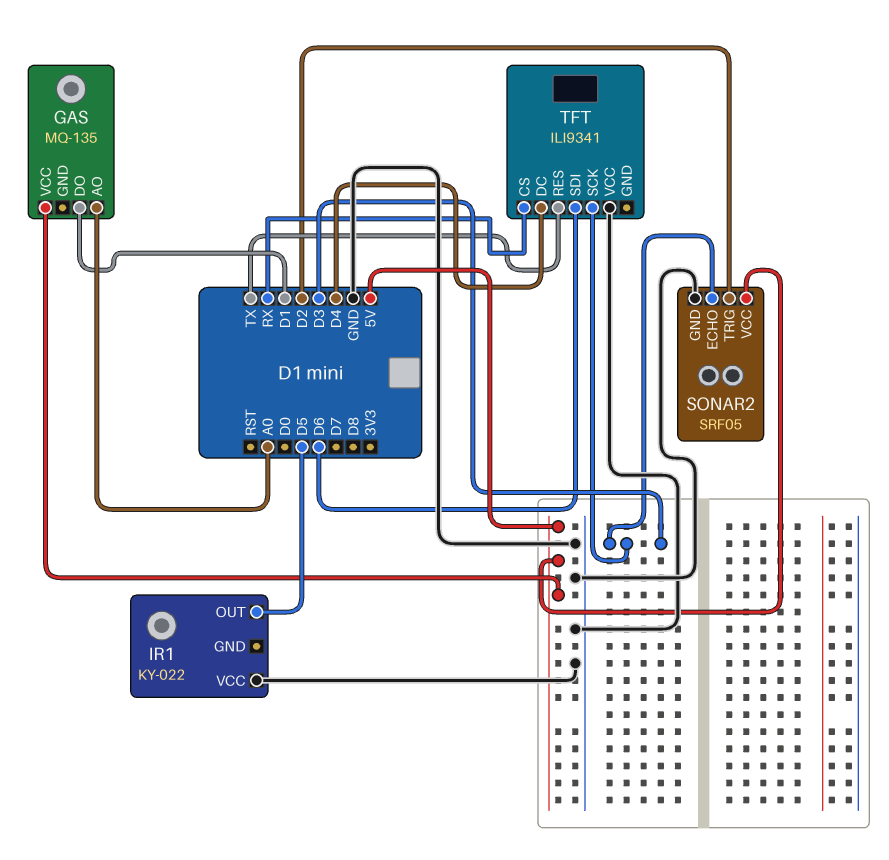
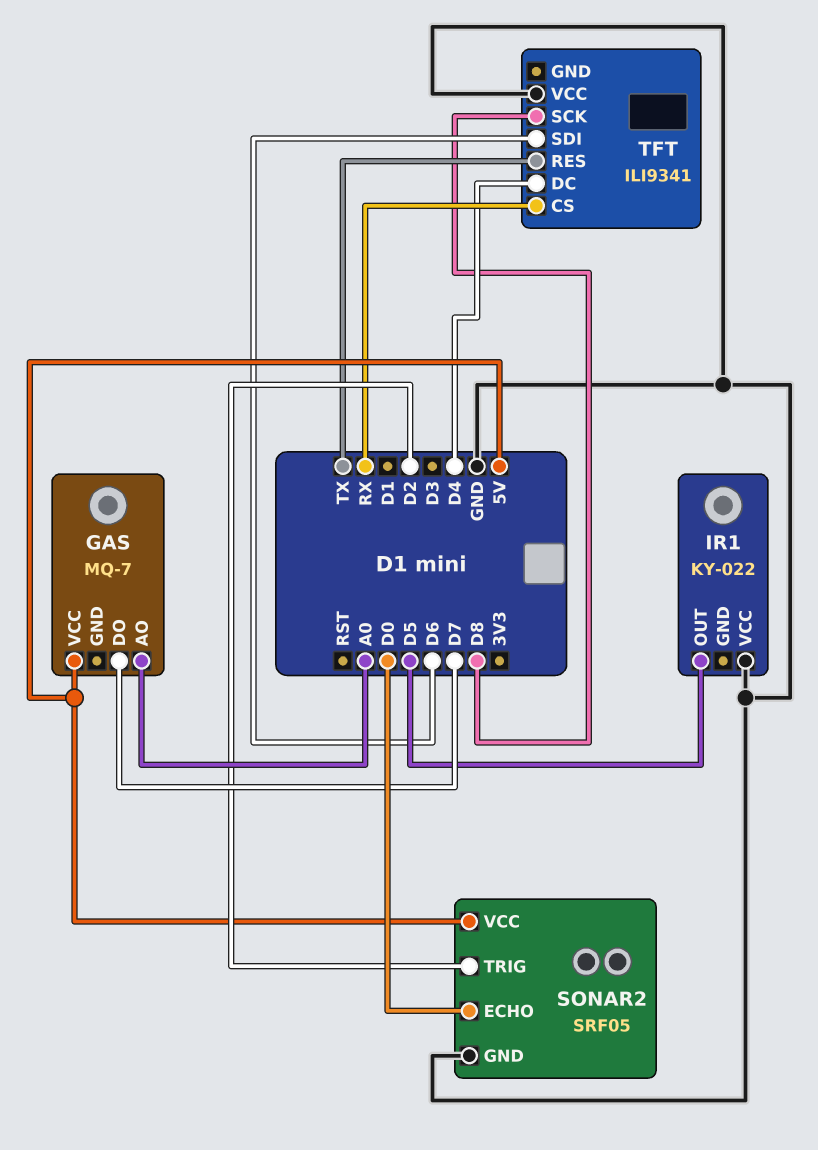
GAS: MQ-135 -> MQ-7
GAS pin DO: D1 -> D7
SONAR2 pin ECHO: D3 -> D0
TFT pin SCK: D3 -> D8

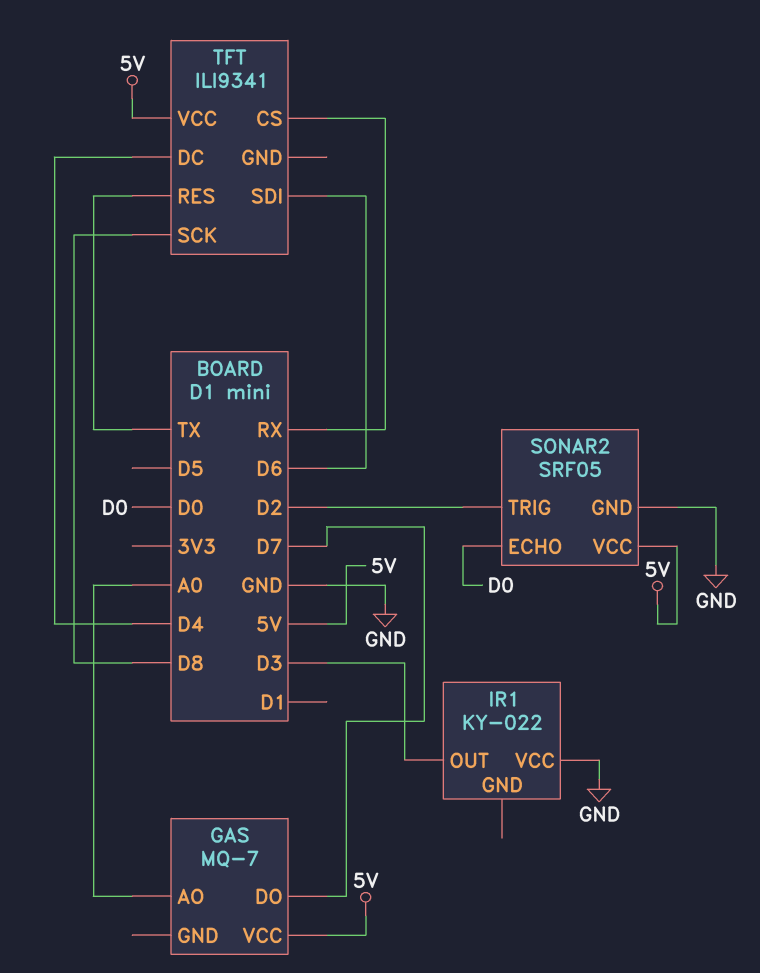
IR1 pin OUT: D5 -> D3
TFT pin VCC: GND -> 5V

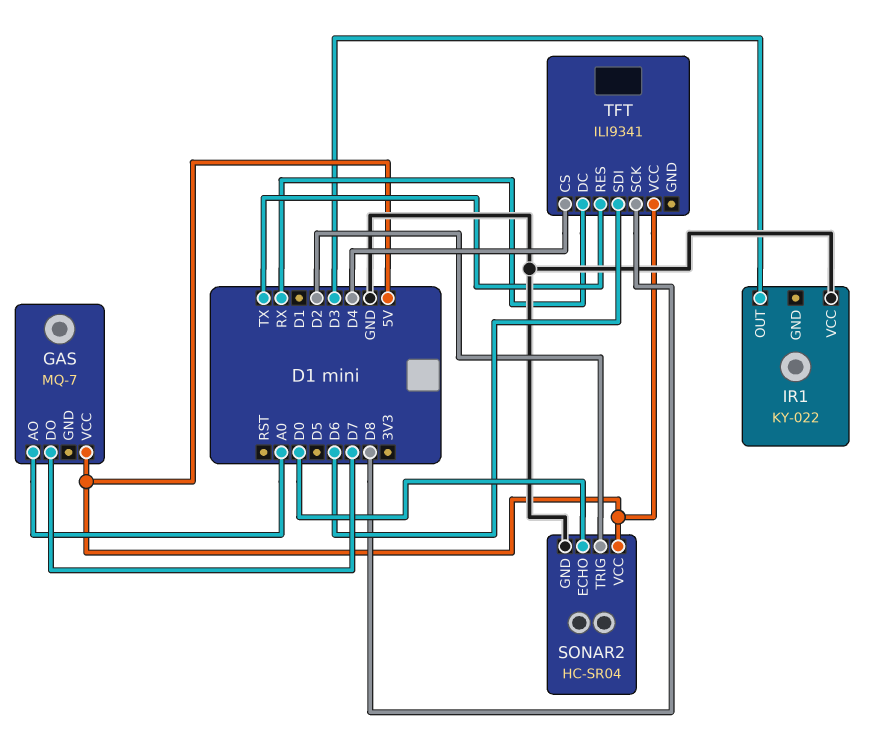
SONAR2: SRF05 -> HC-SR04
TFT pin CS: RX -> D4
TFT pin DC: D4 -> RX

